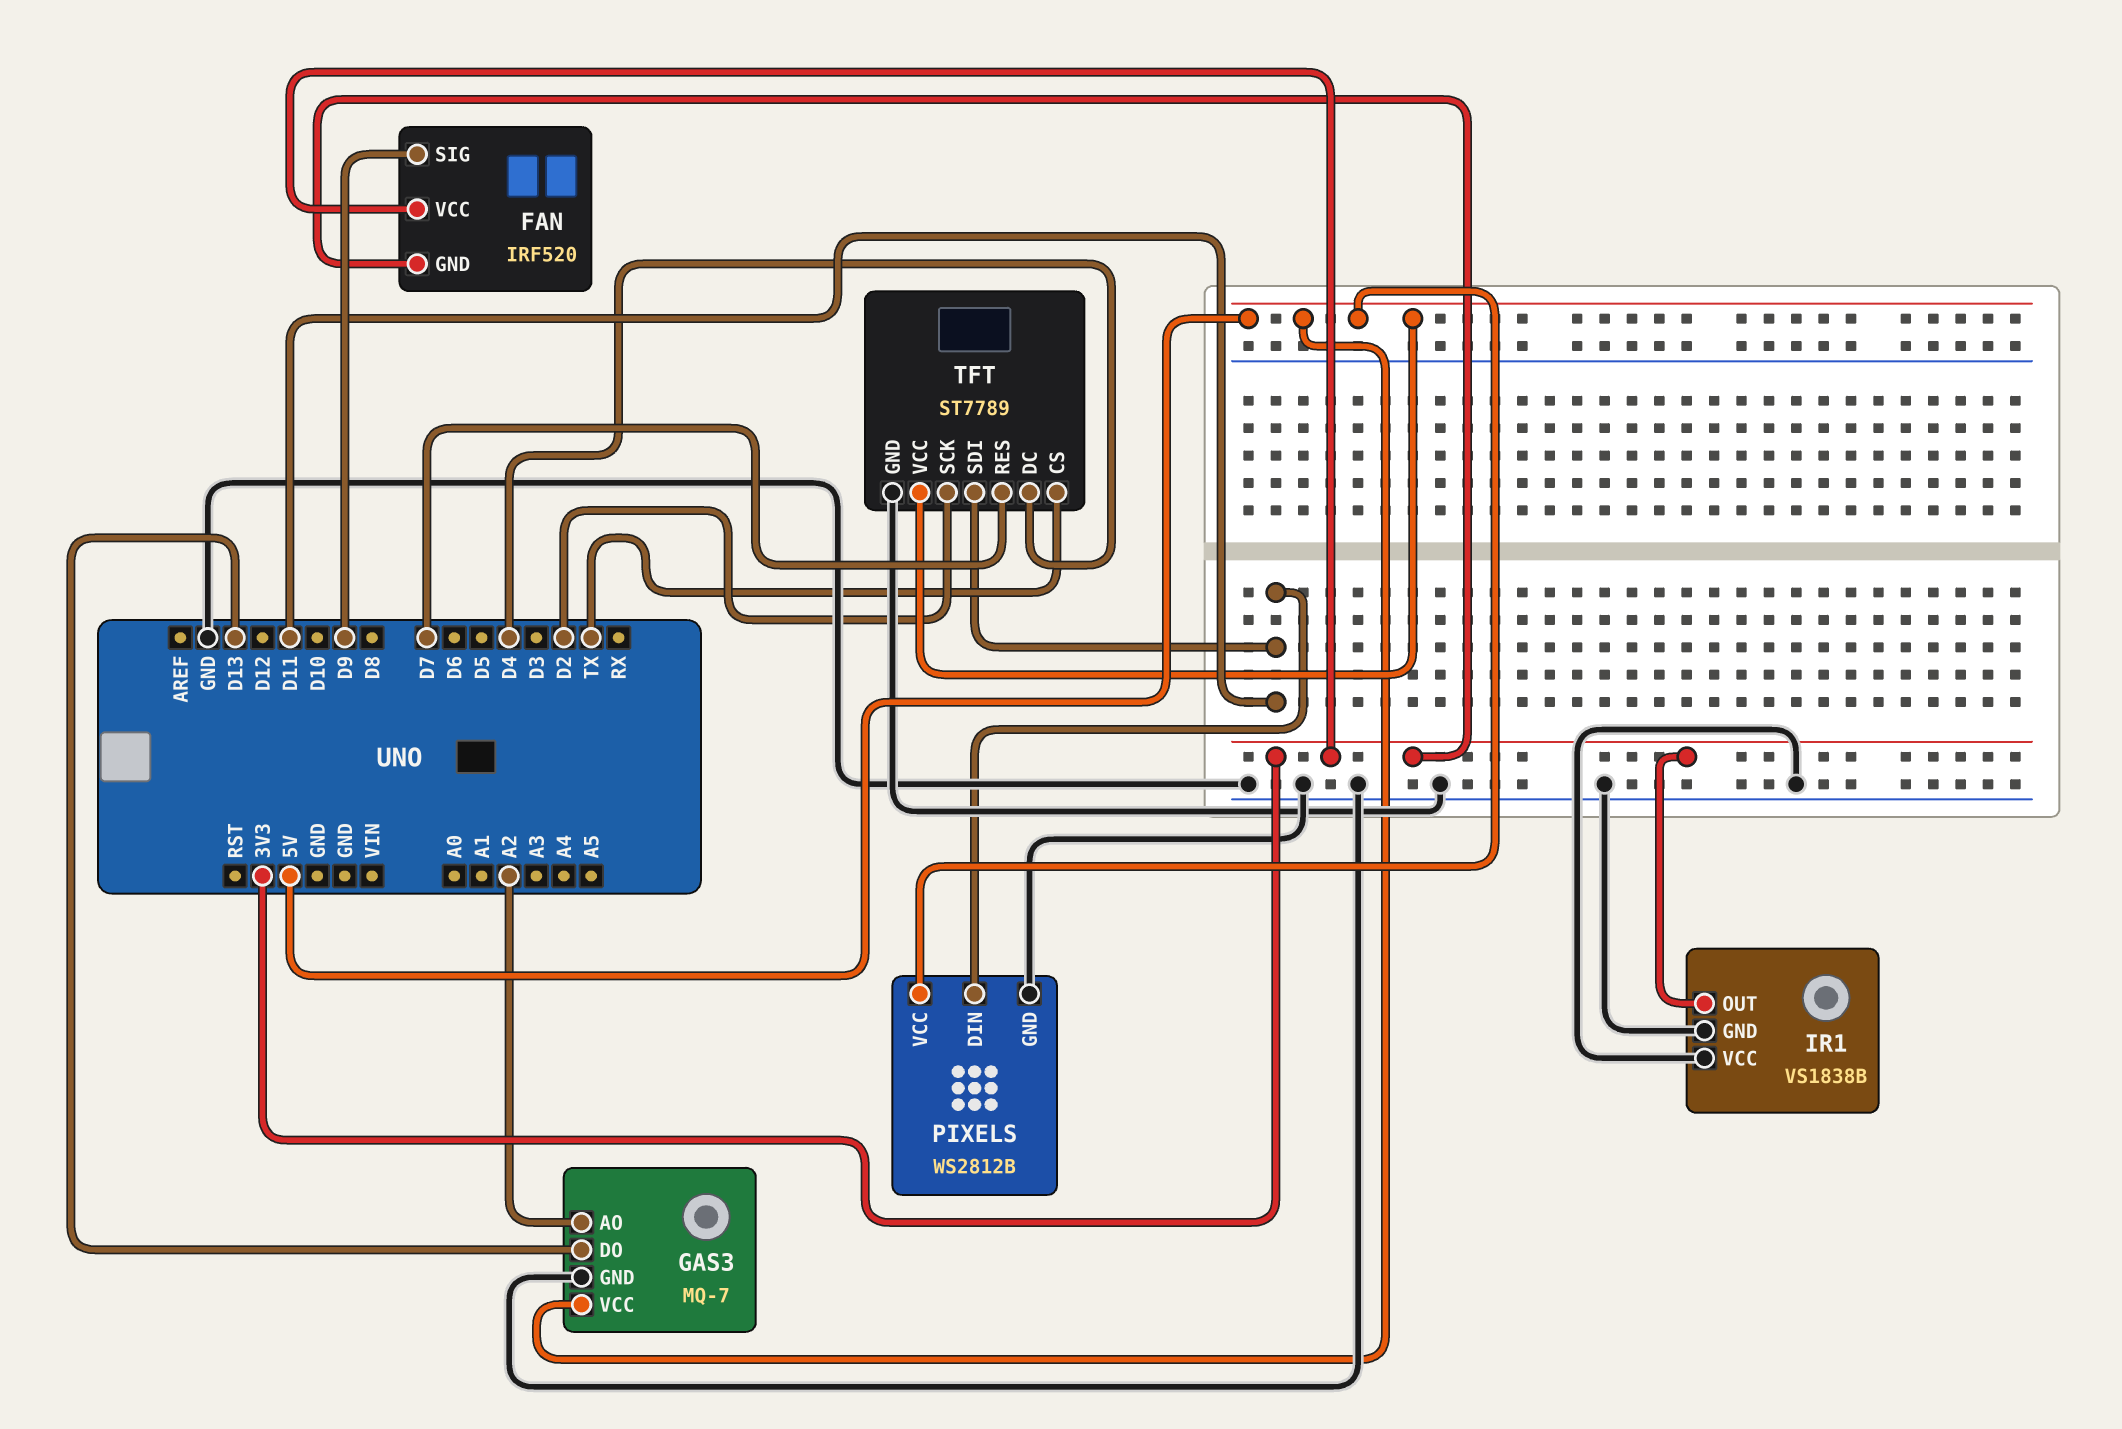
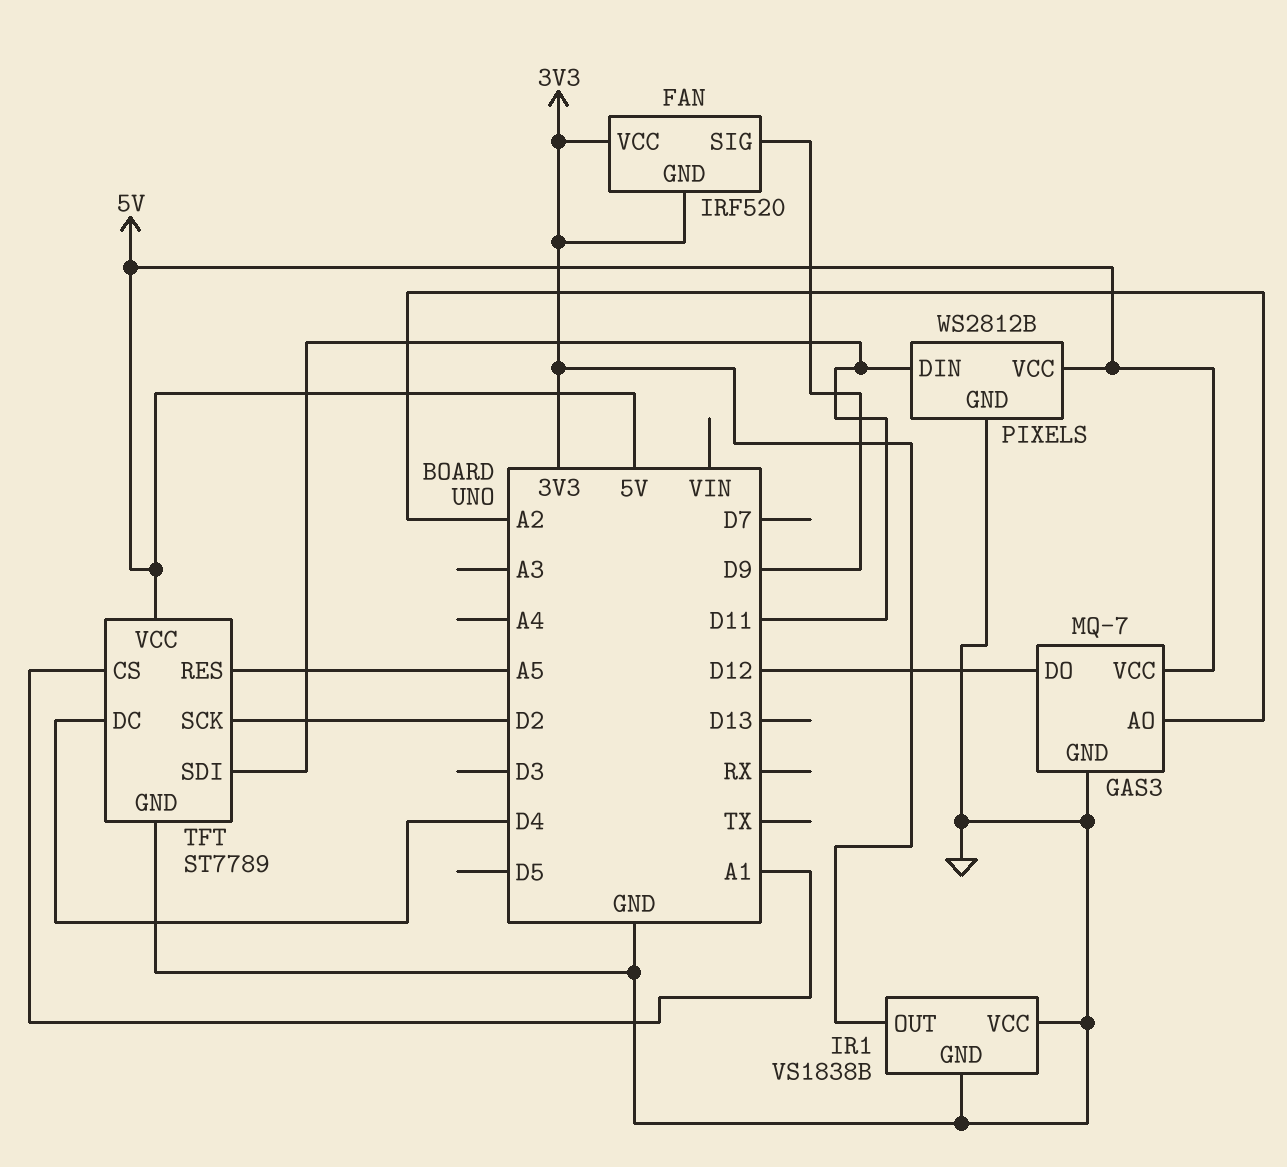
GAS3 pin DO: D13 -> D12
TFT pin CS: TX -> A1
TFT pin RES: D7 -> A5

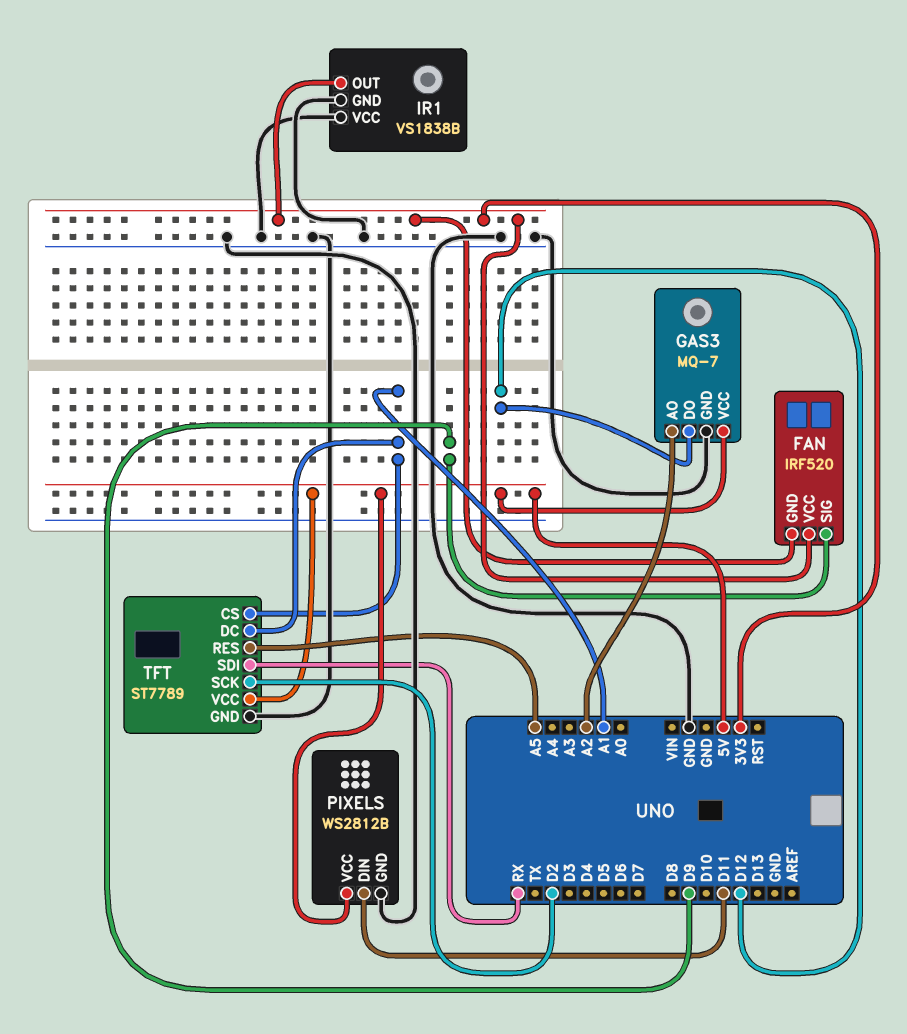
TFT pin DC: D4 -> A1
TFT pin SDI: D11 -> RX

